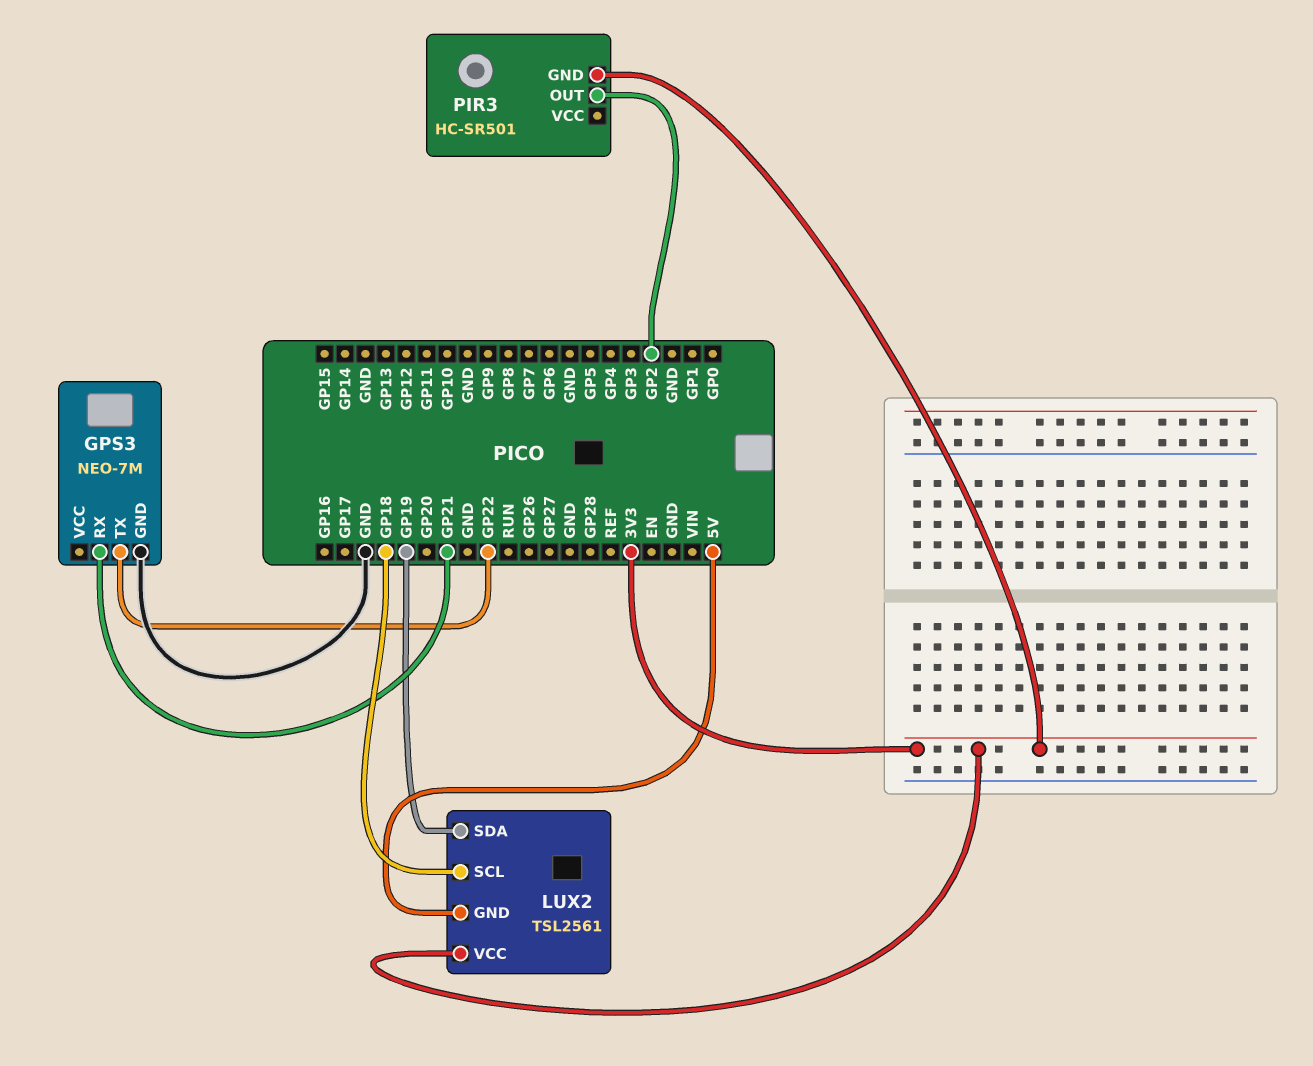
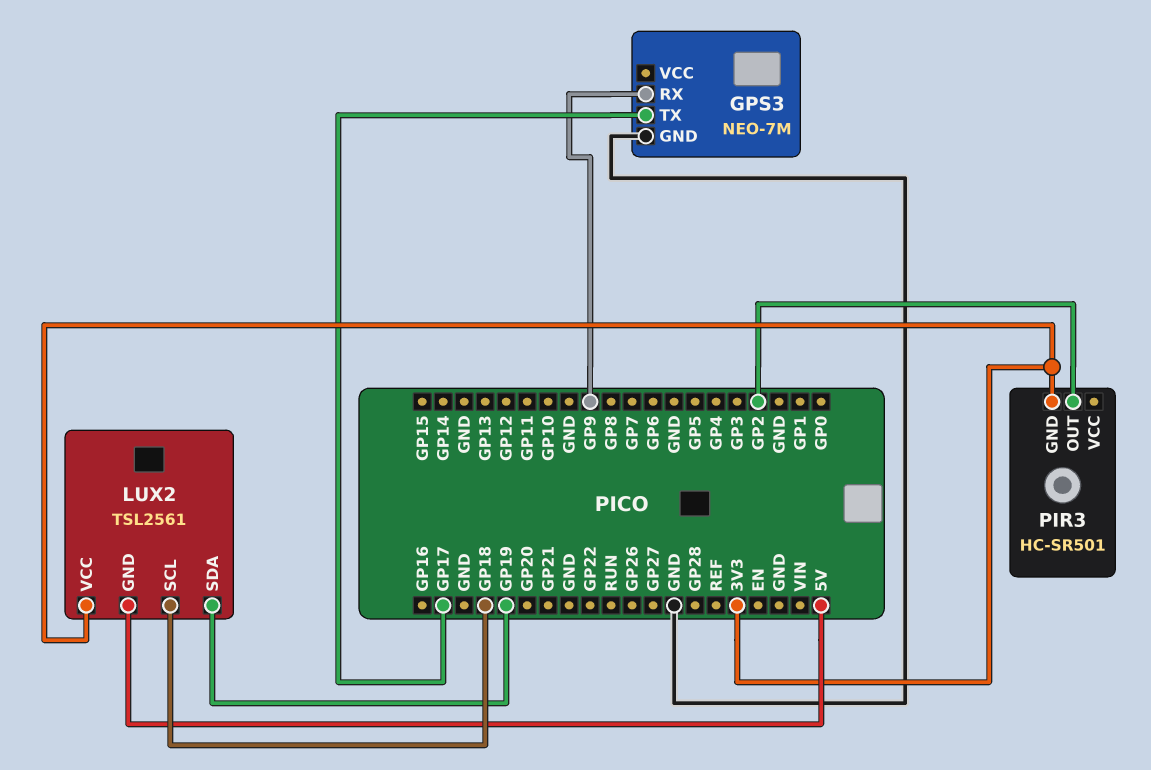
GPS3 pin RX: GP21 -> GP9
GPS3 pin TX: GP22 -> GP17

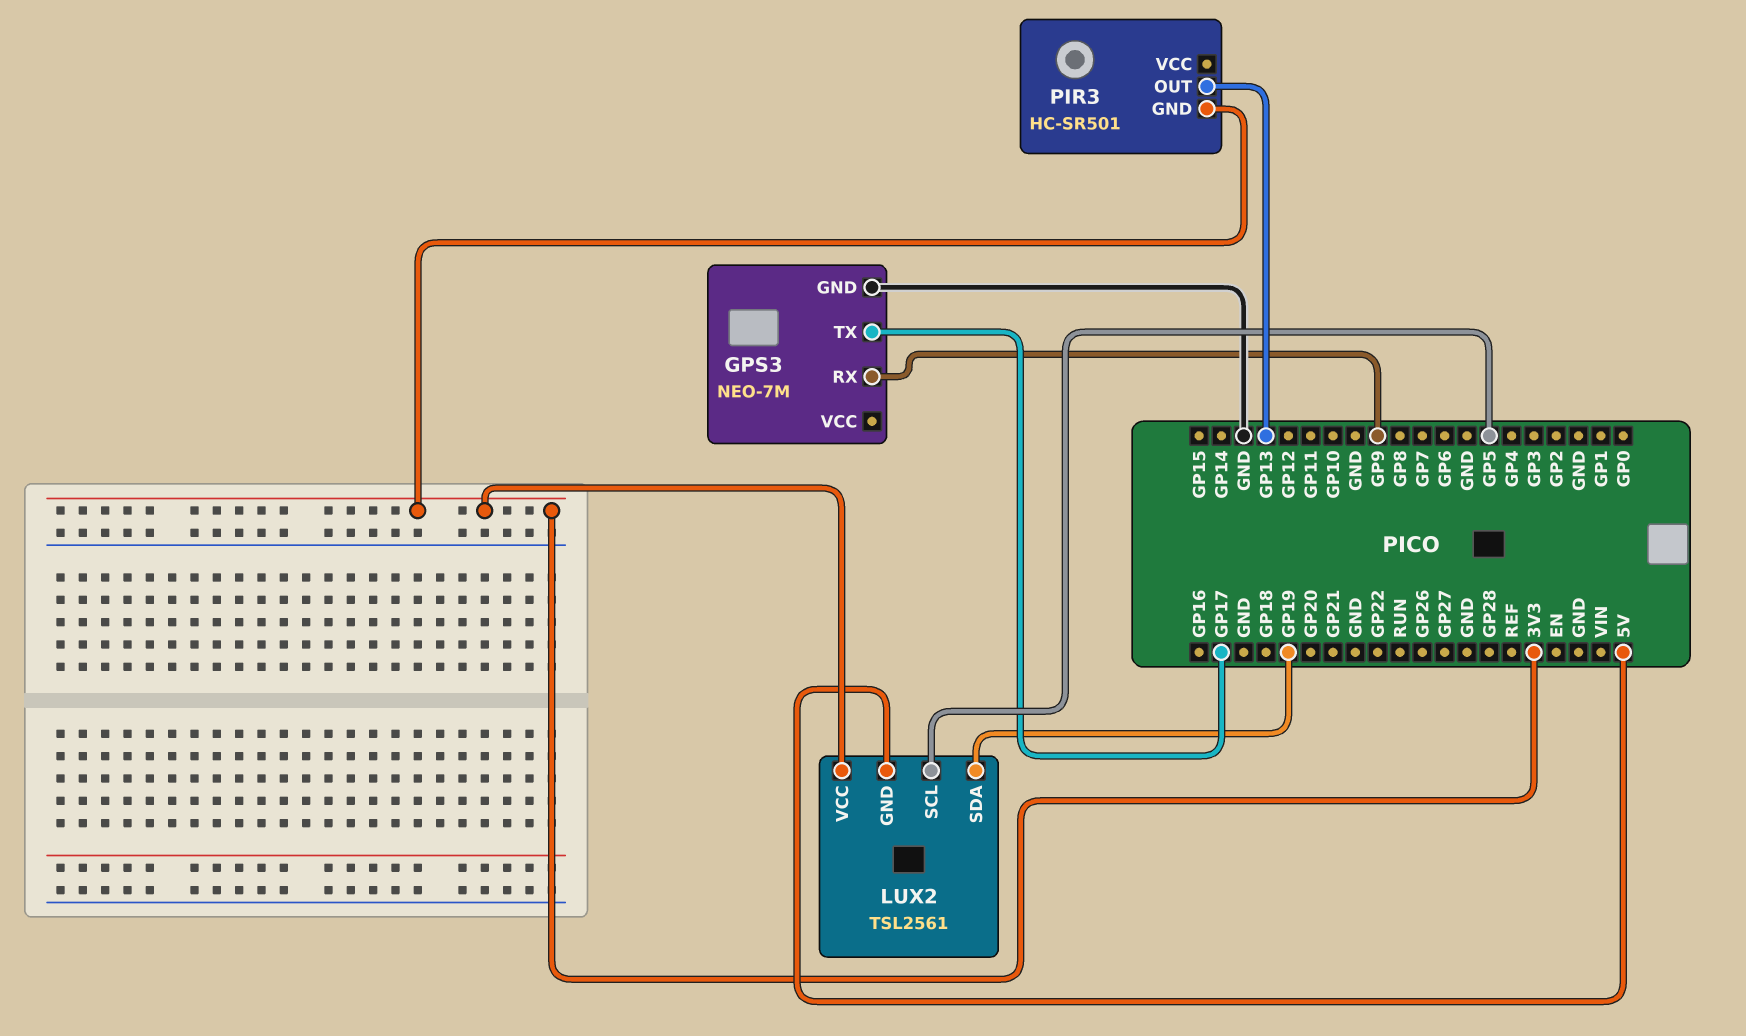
LUX2 pin SCL: GP18 -> GP5
PIR3 pin OUT: GP2 -> GP13

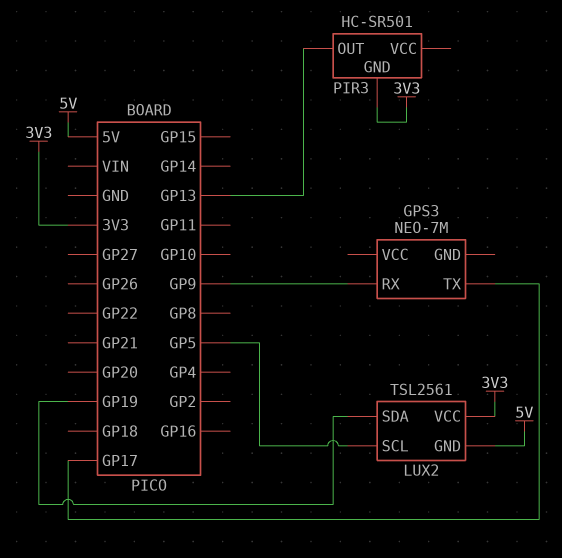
GPS3 pin GND: GND -> none

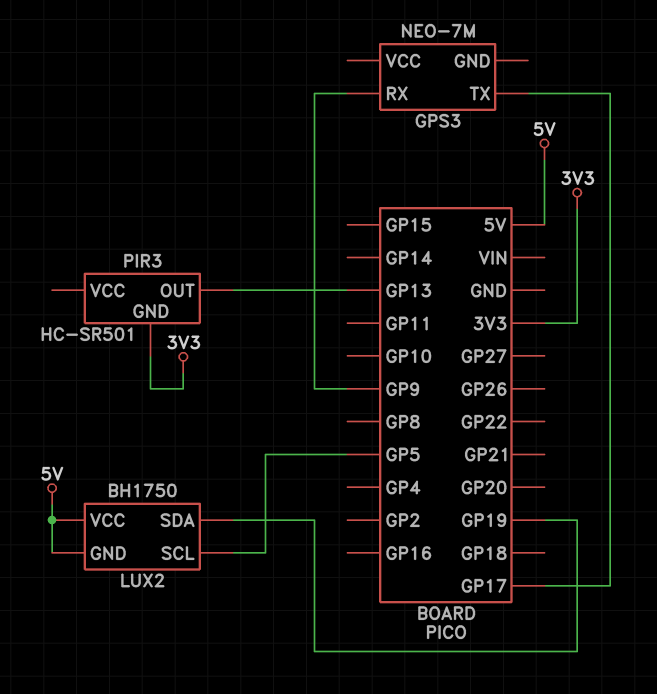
LUX2: TSL2561 -> BH1750
LUX2 pin VCC: 3V3 -> 5V

